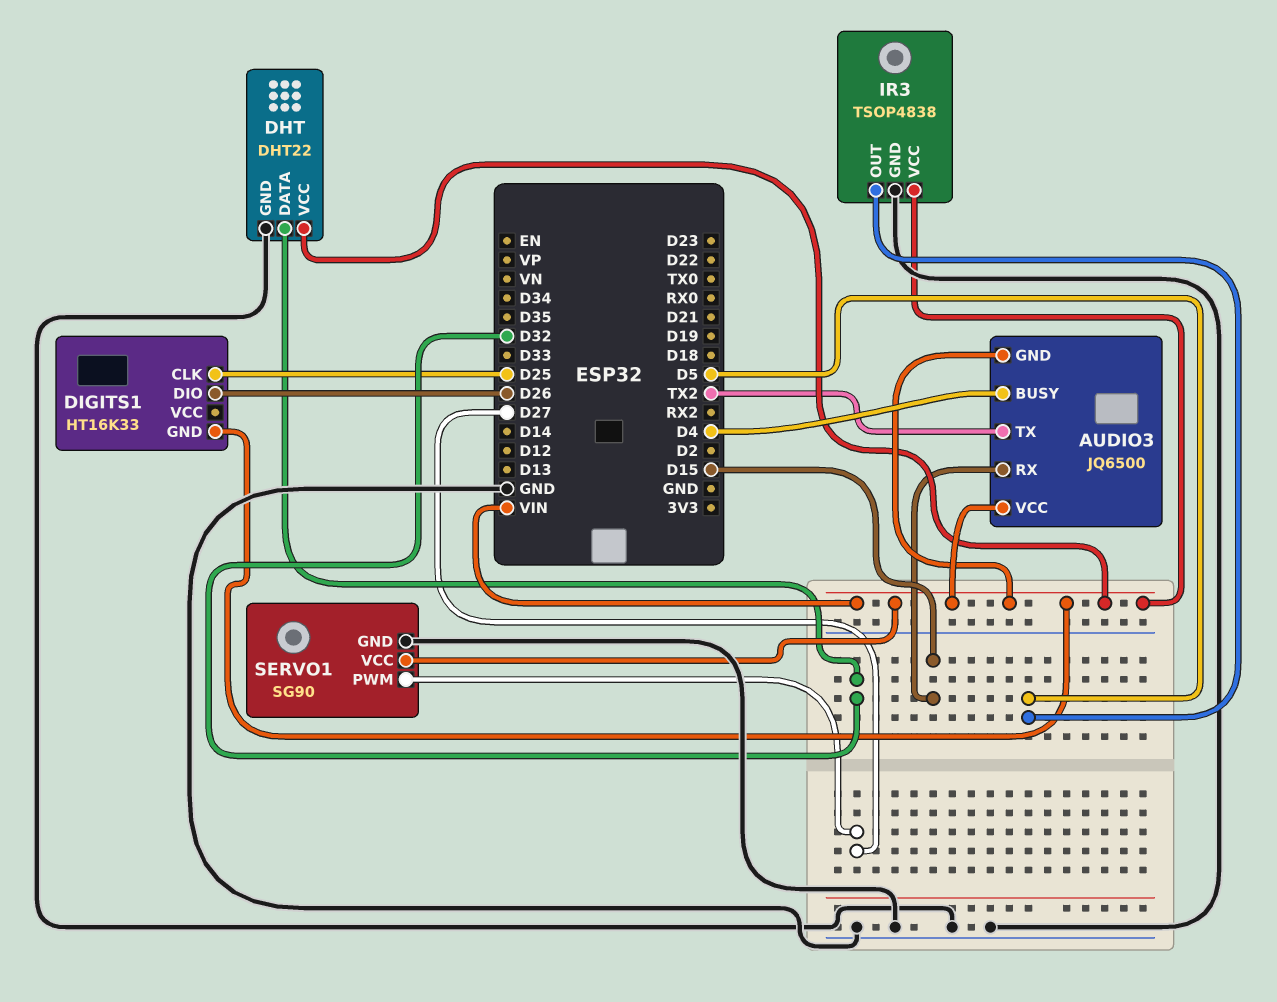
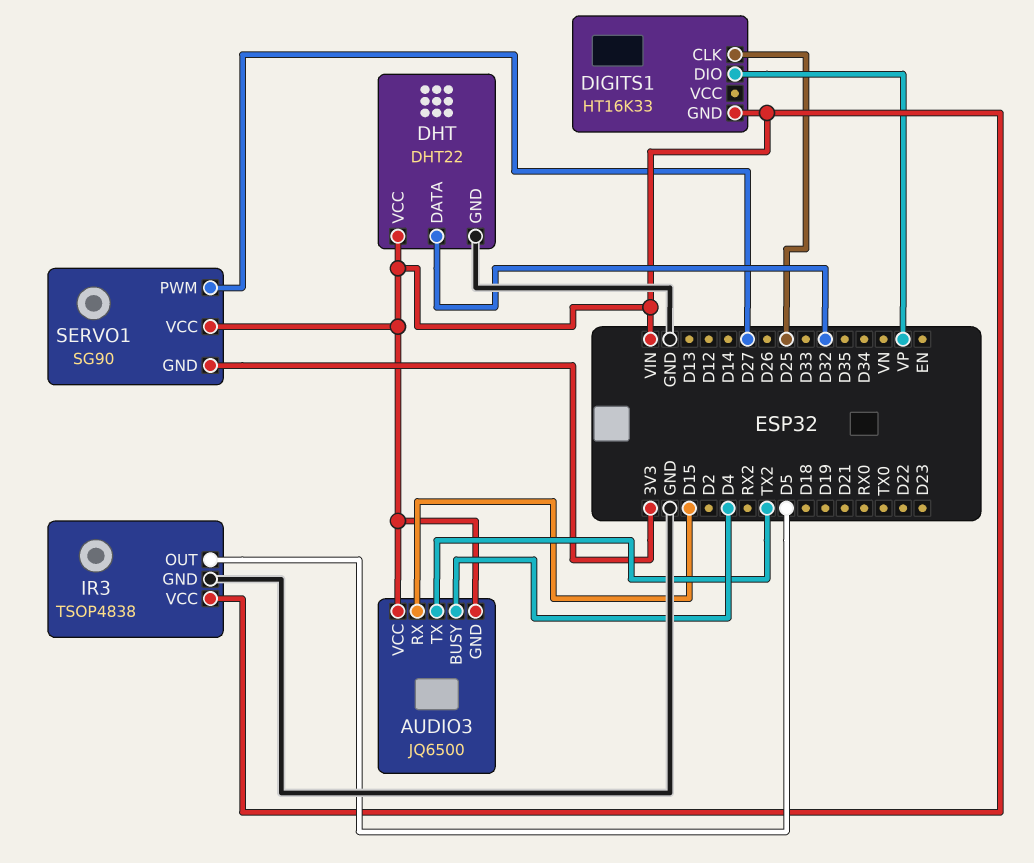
DIGITS1 pin DIO: D26 -> VP
SERVO1 pin GND: GND -> 3V3

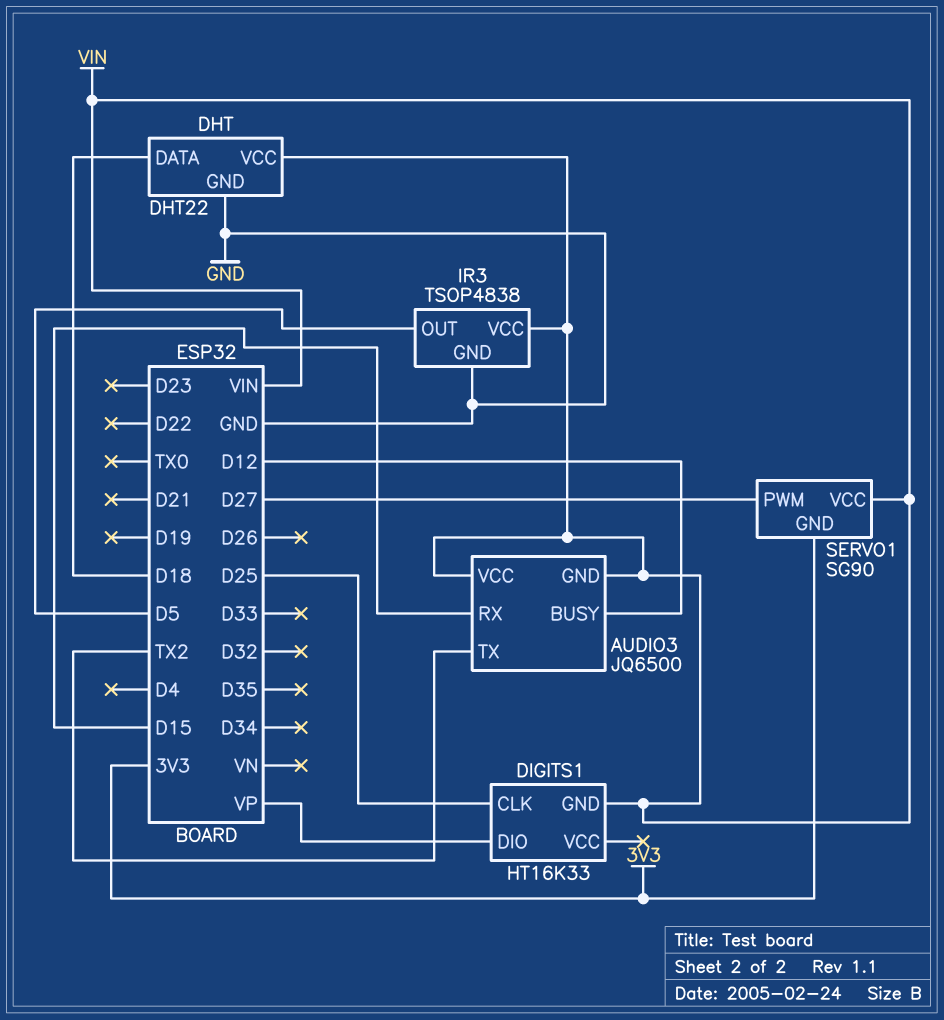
AUDIO3 pin BUSY: D4 -> D12
DHT pin DATA: D32 -> D18

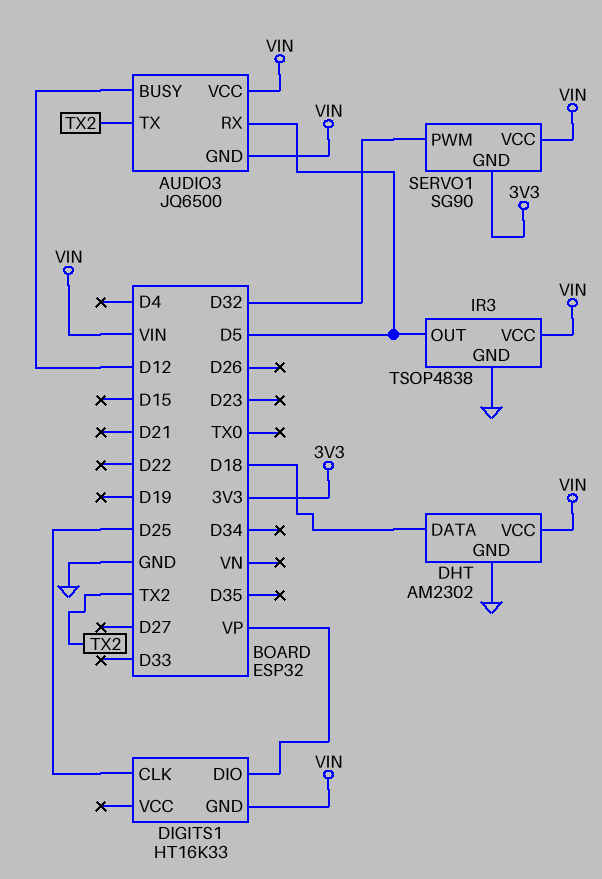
AUDIO3 pin RX: D15 -> D5
DHT: DHT22 -> AM2302
SERVO1 pin PWM: D27 -> D32

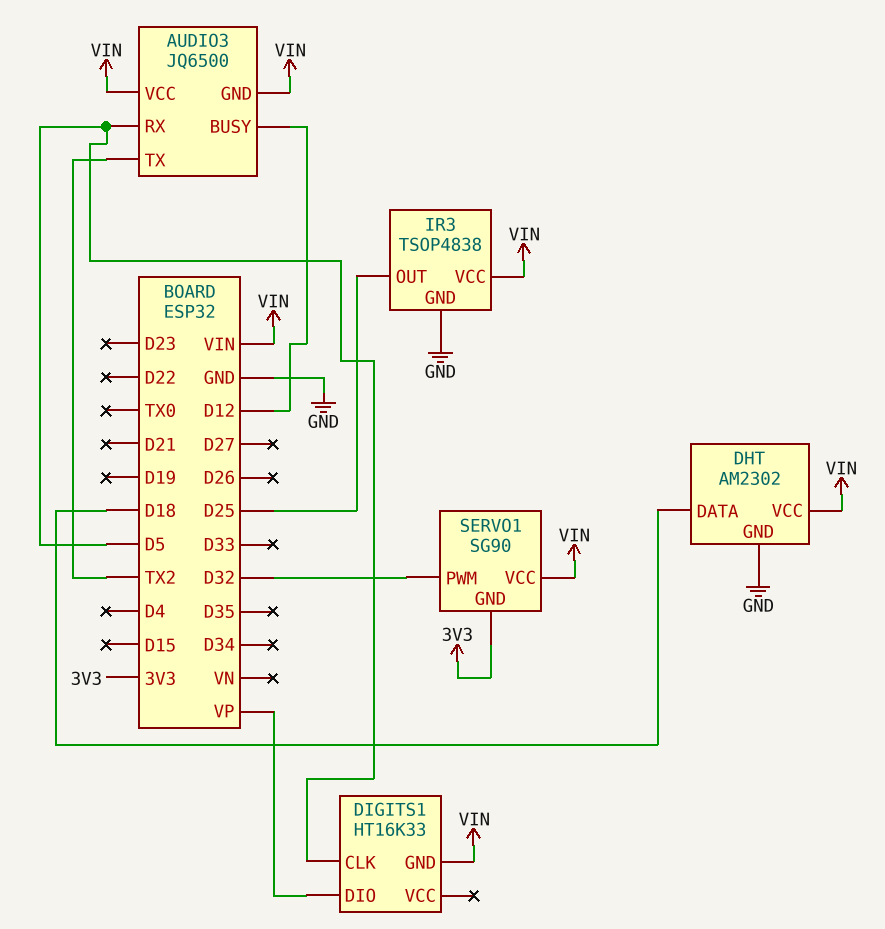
DIGITS1 pin CLK: D25 -> D5
IR3 pin OUT: D5 -> D25

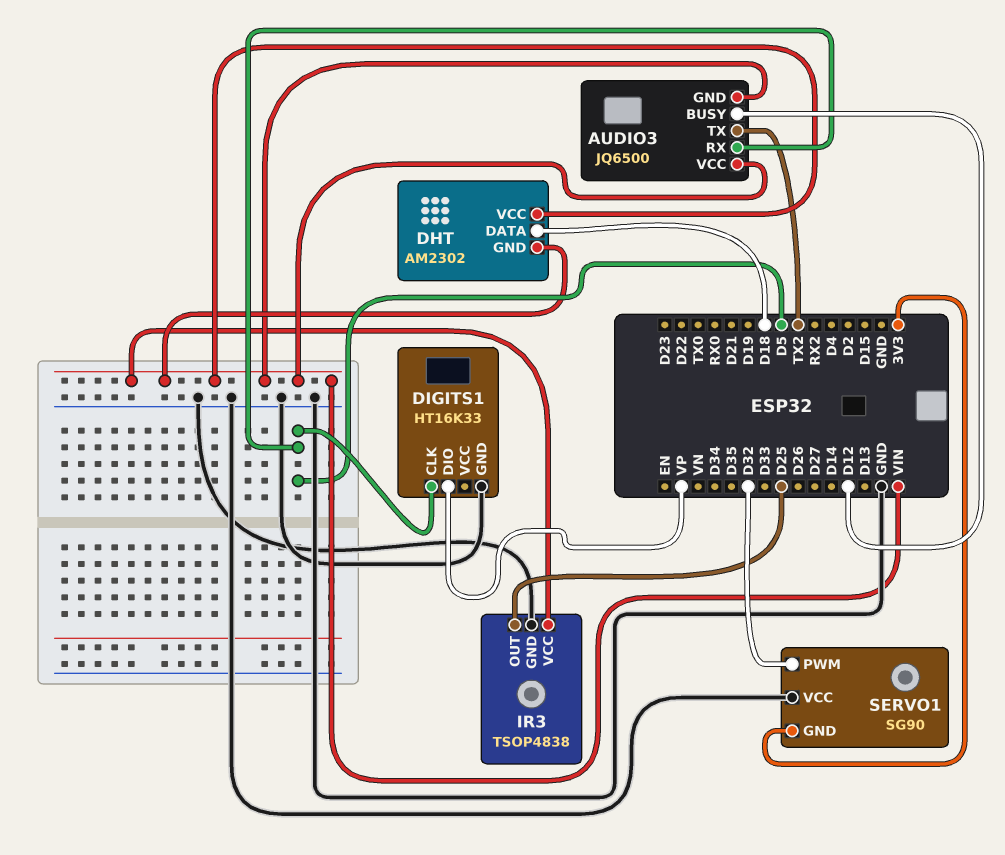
DHT pin GND: GND -> VIN
DIGITS1 pin GND: VIN -> GND
SERVO1 pin VCC: VIN -> GND

